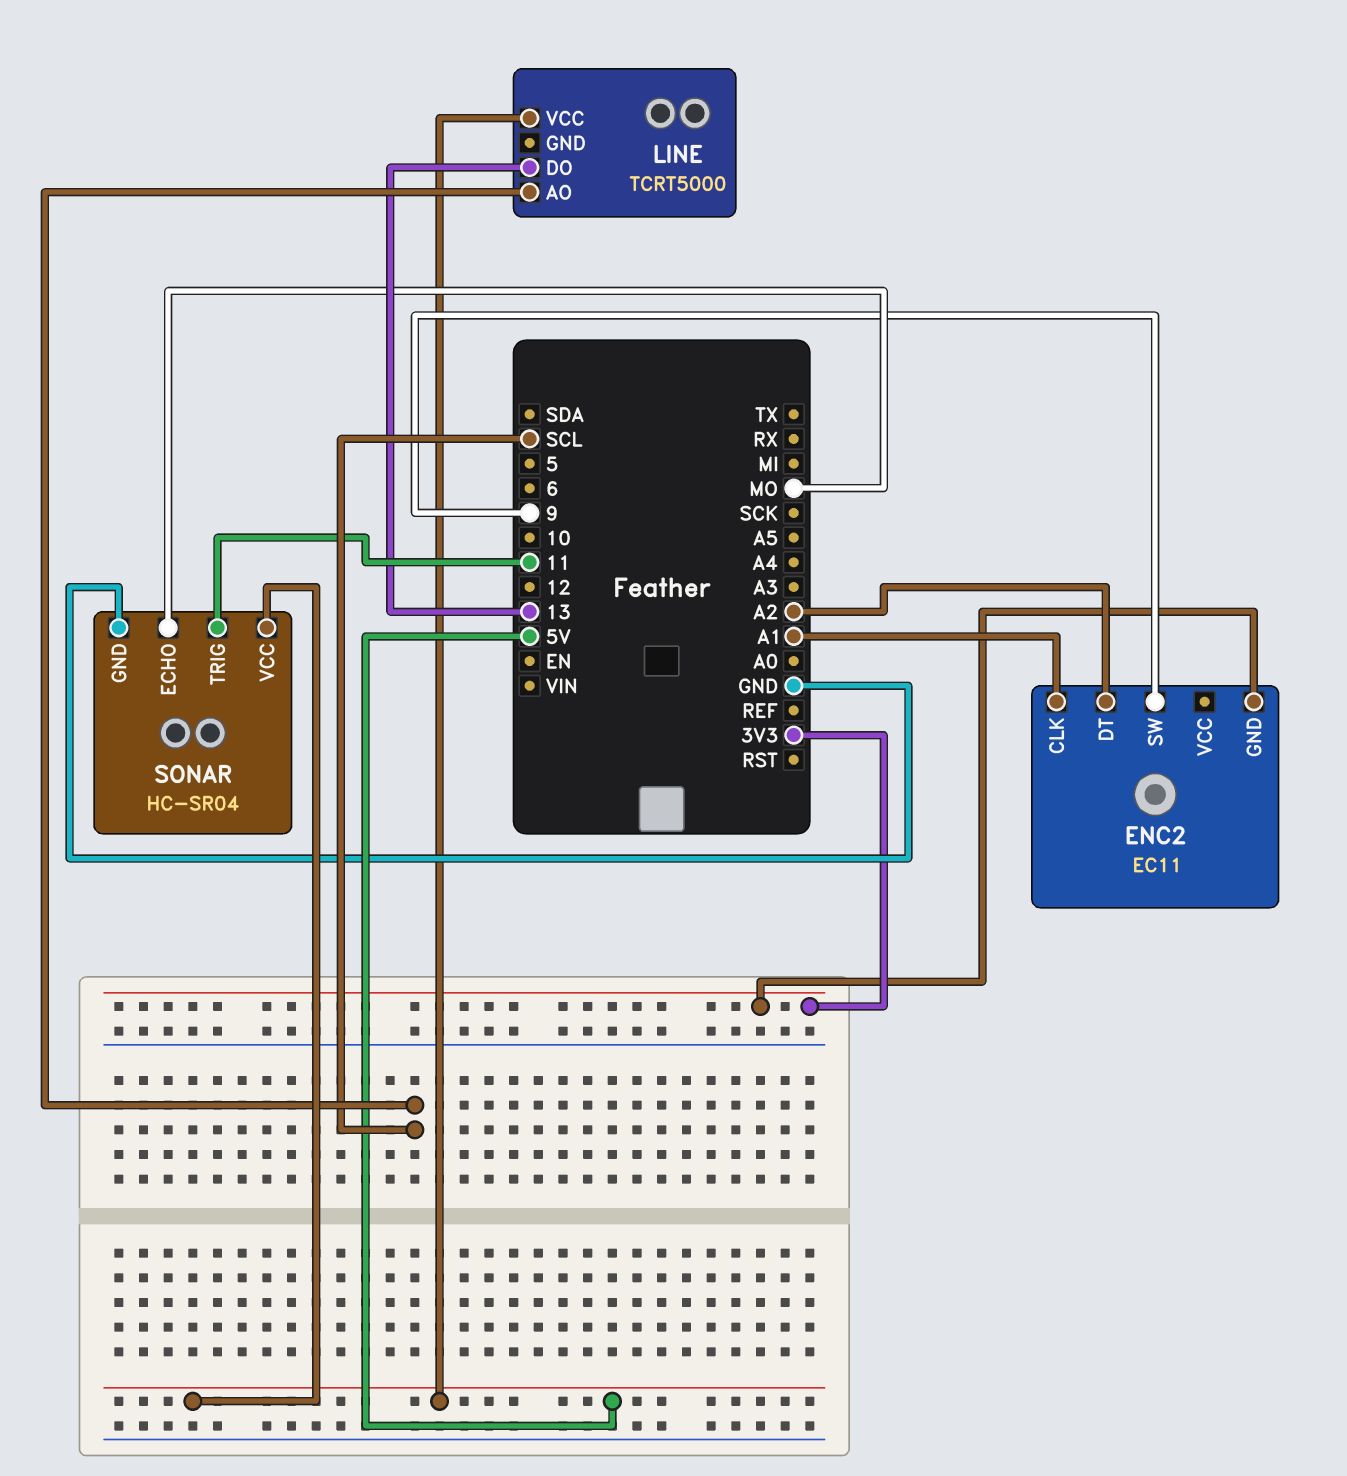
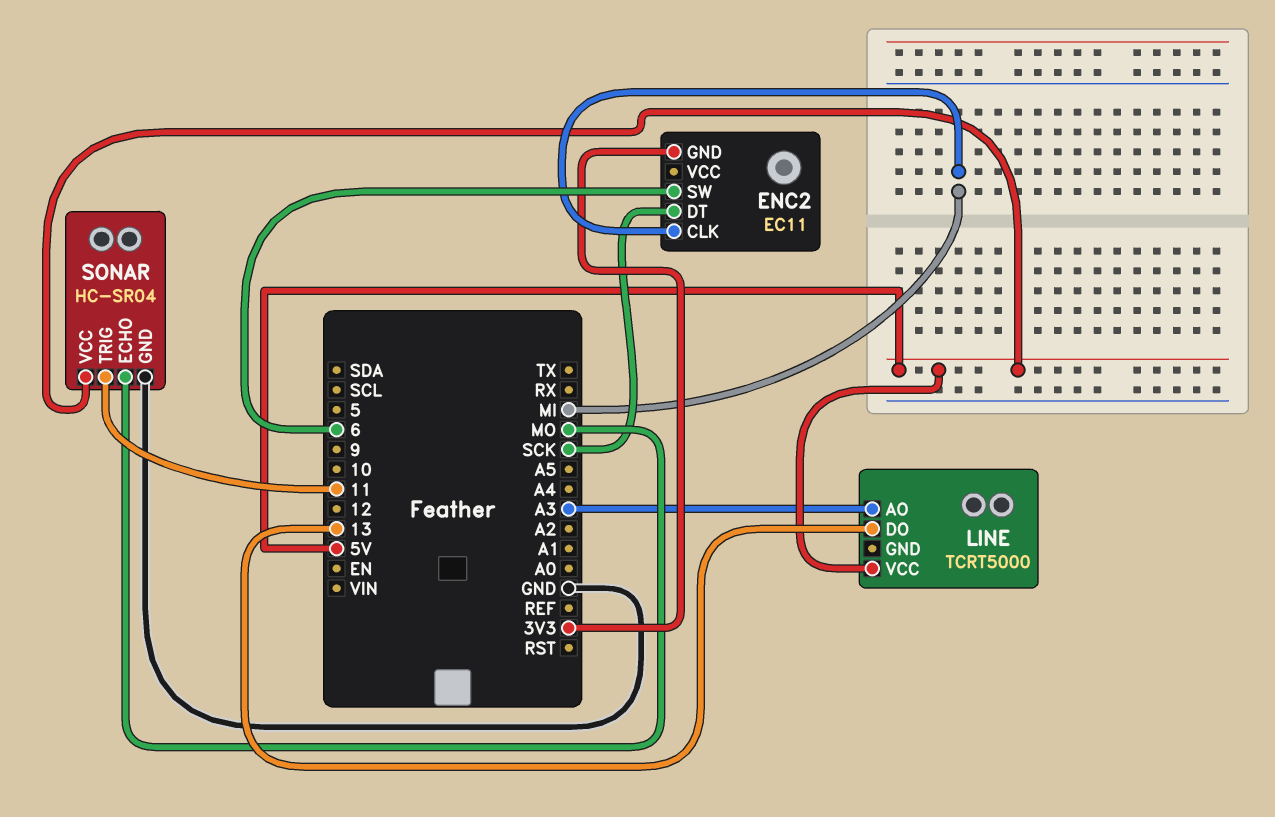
ENC2 pin CLK: A1 -> MI
ENC2 pin DT: A2 -> SCK
ENC2 pin SW: 9 -> 6
LINE pin AO: SCL -> A3

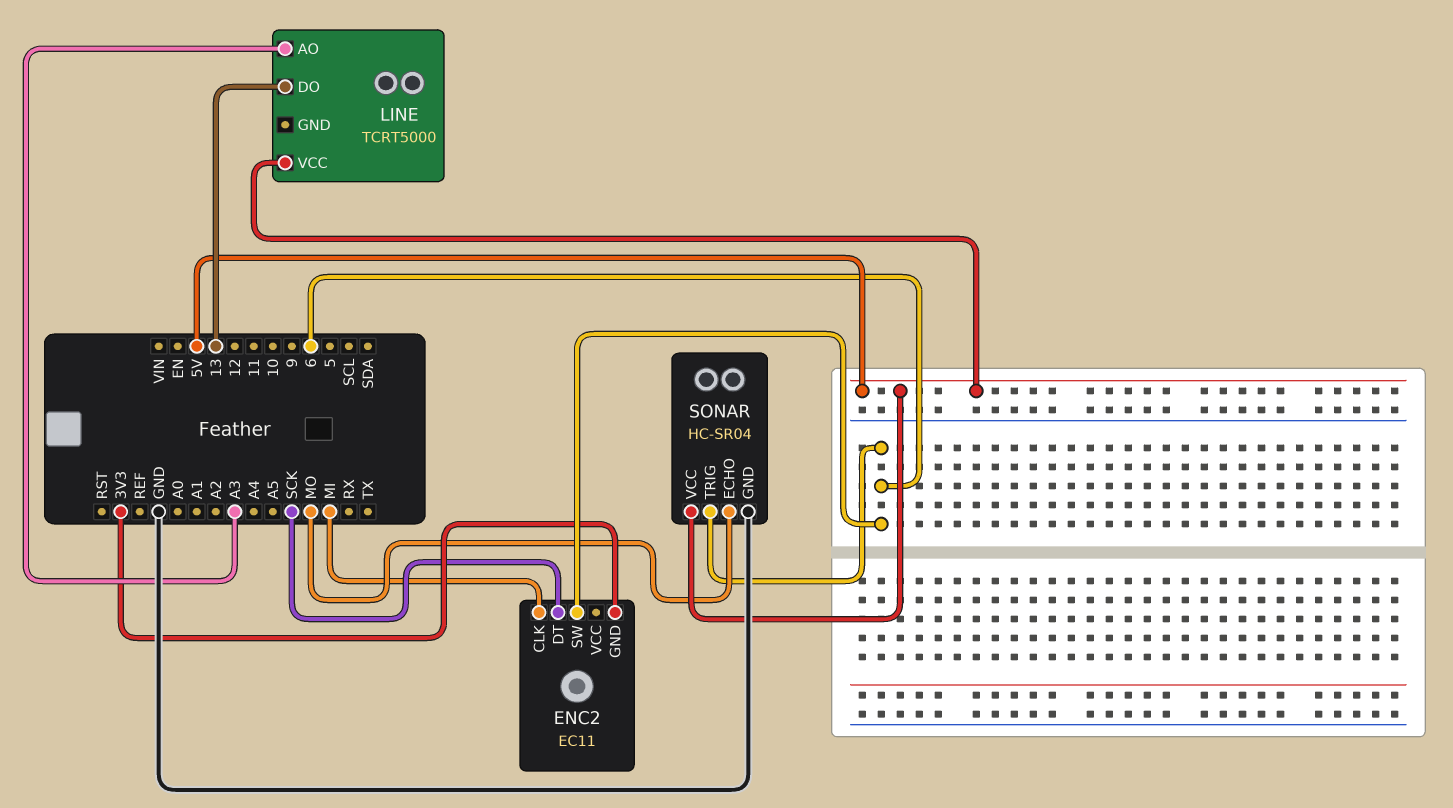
SONAR pin TRIG: 11 -> 6

